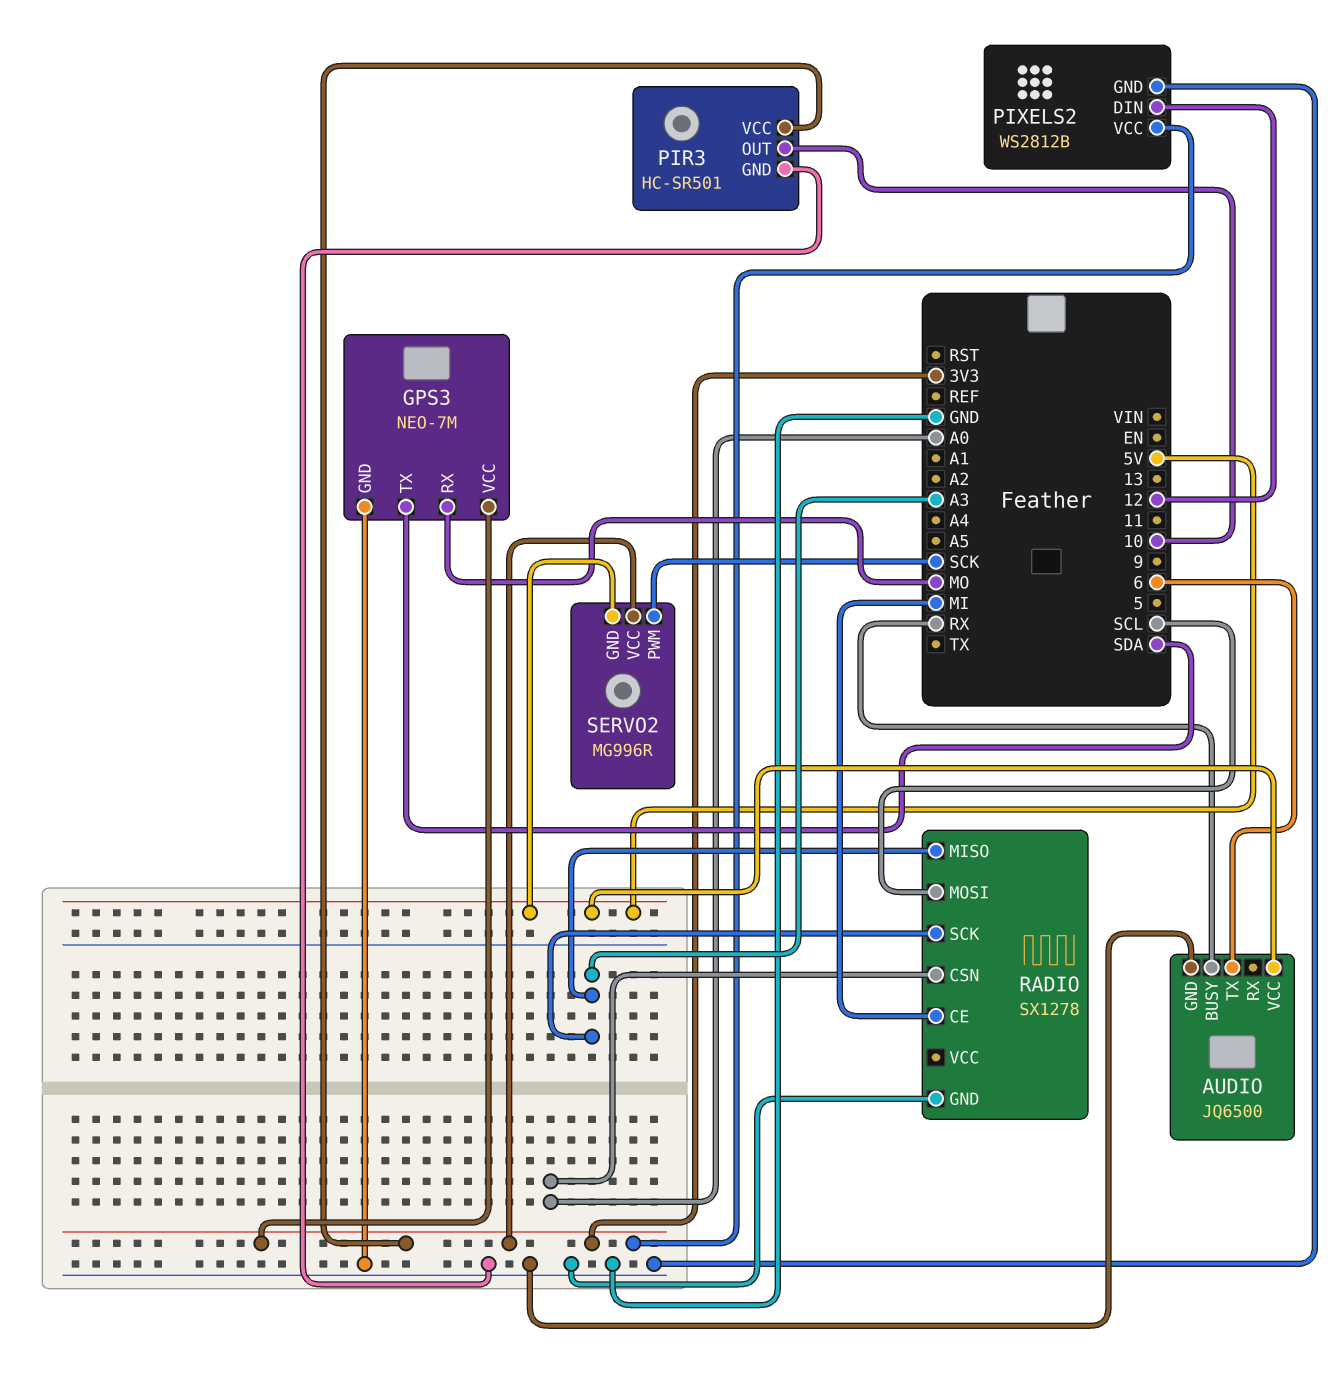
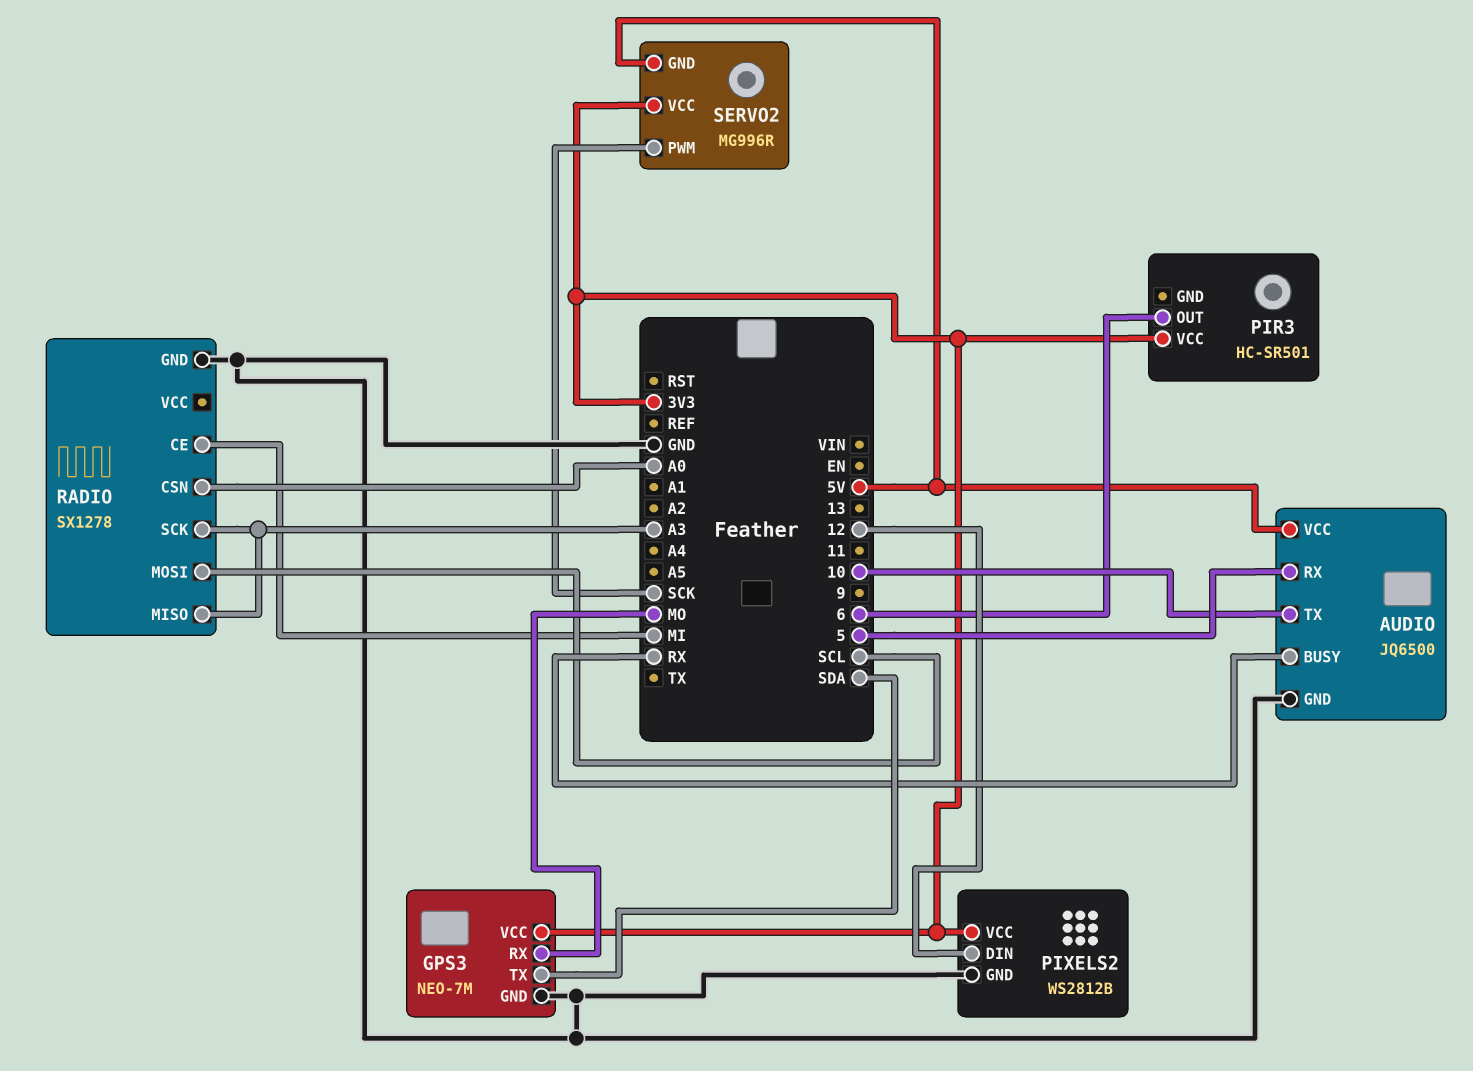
AUDIO pin RX: none -> 5
AUDIO pin TX: 6 -> 10
PIR3 pin GND: GND -> none
PIR3 pin OUT: 10 -> 6

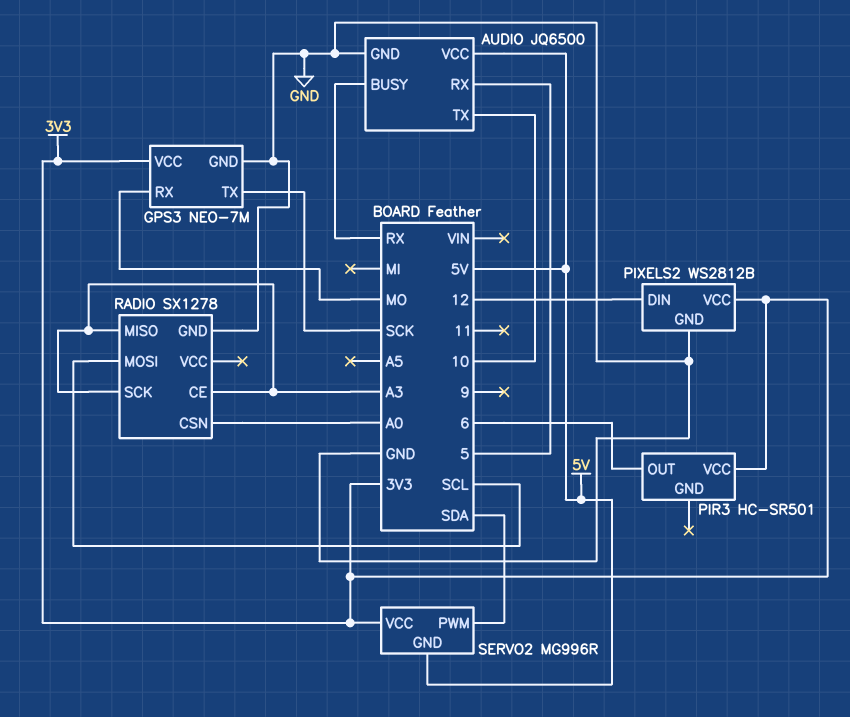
GPS3 pin TX: SDA -> SCK
RADIO pin CE: MI -> A3
SERVO2 pin PWM: SCK -> SDA

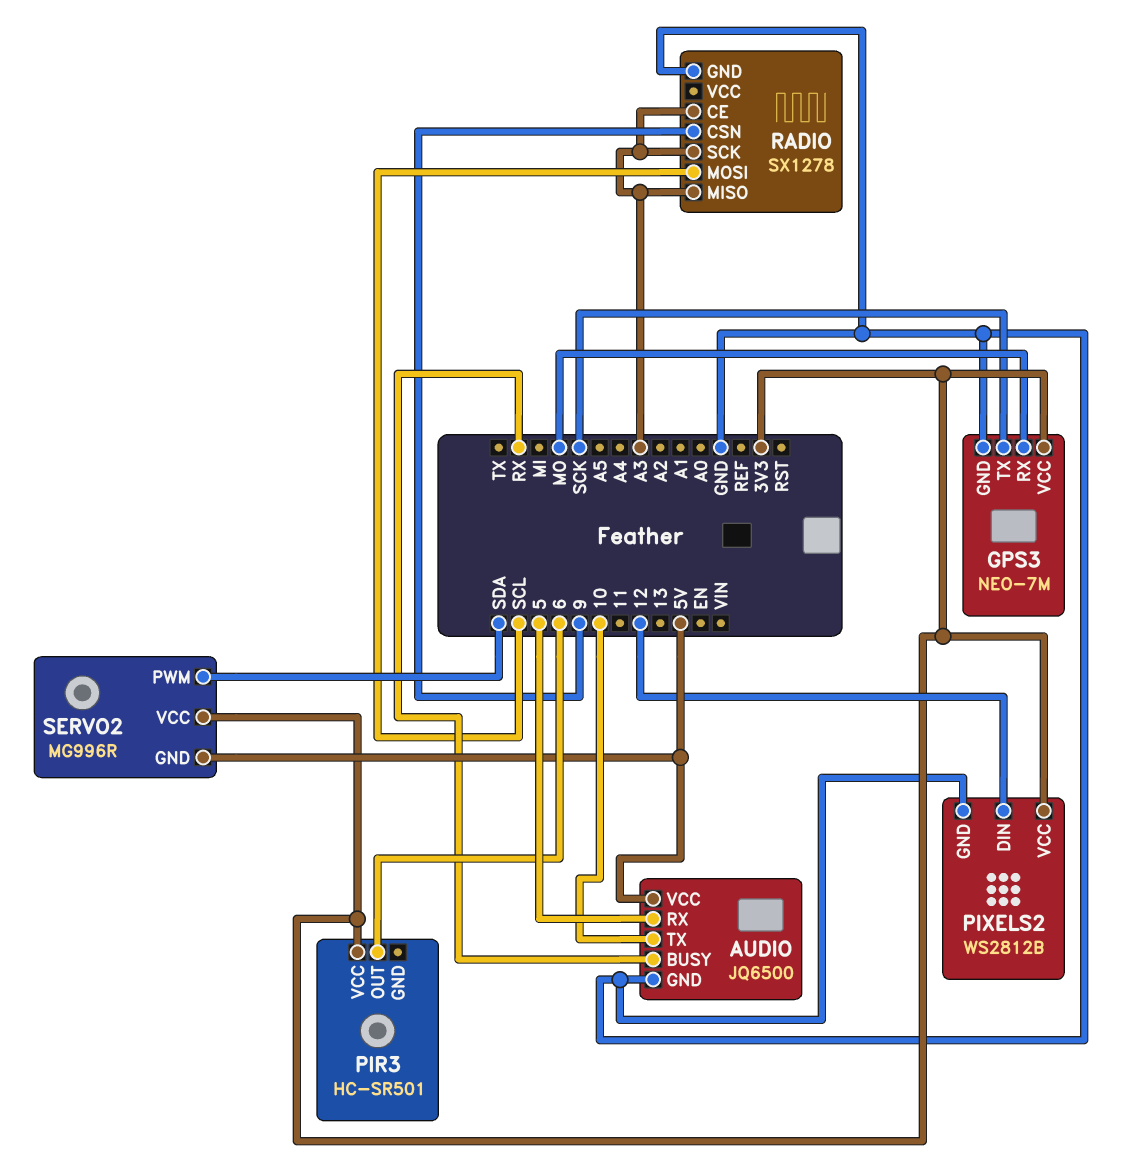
RADIO pin CSN: A0 -> 9

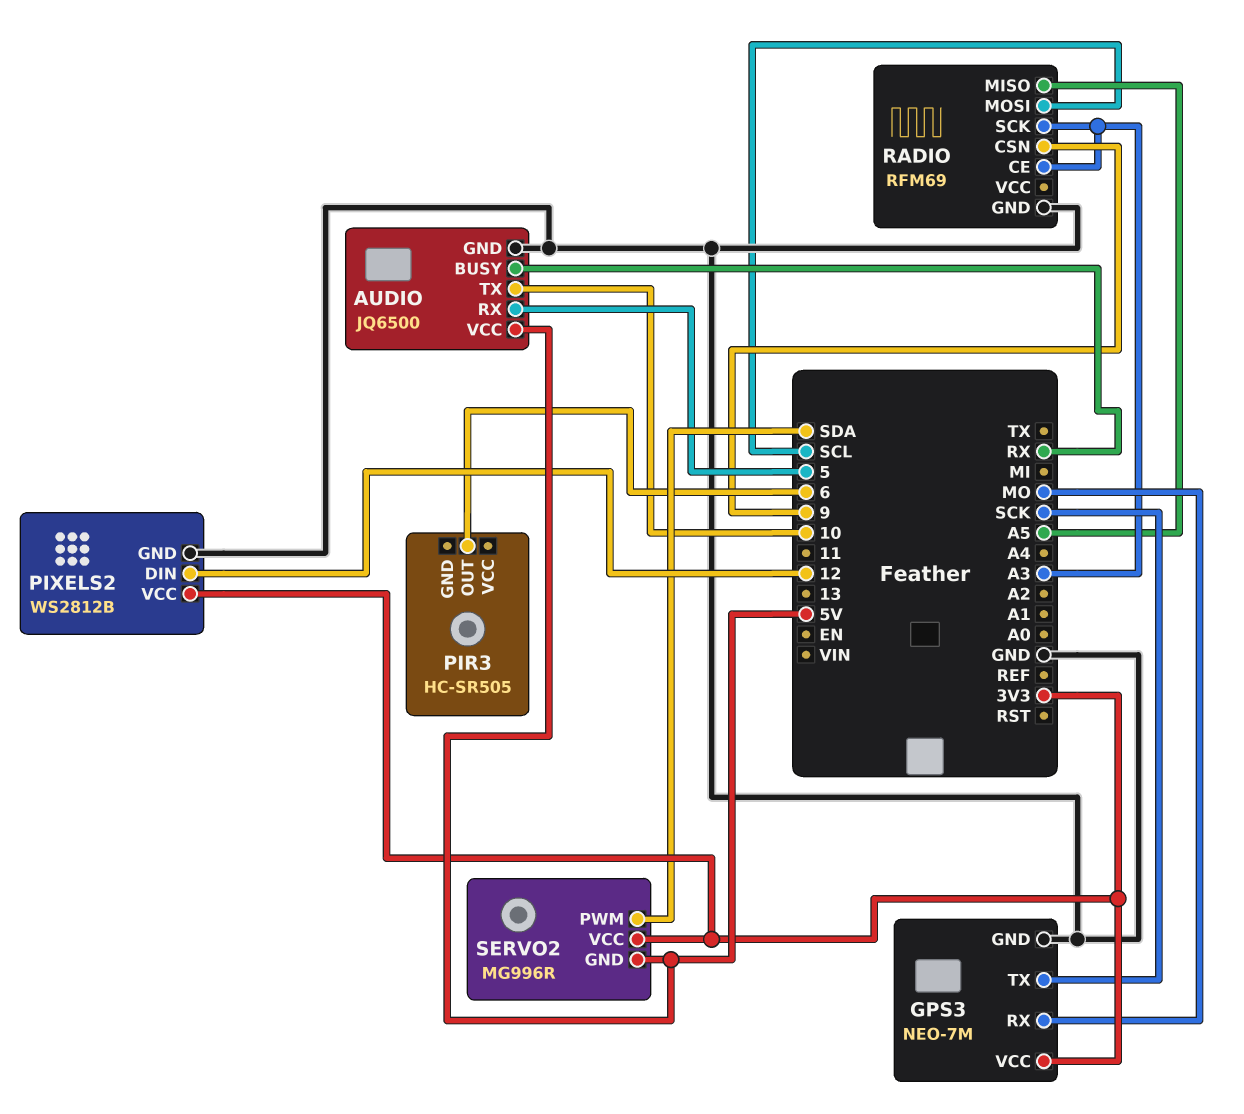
PIR3: HC-SR501 -> HC-SR505
PIR3 pin VCC: 3V3 -> none
RADIO: SX1278 -> RFM69
RADIO pin MISO: A3 -> A5

